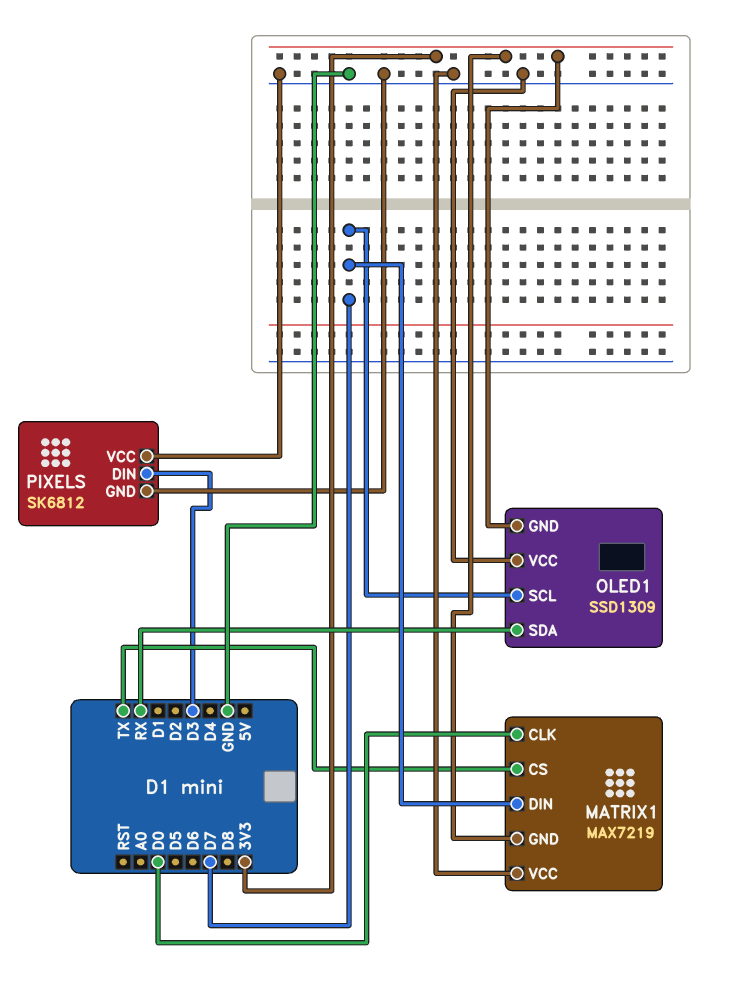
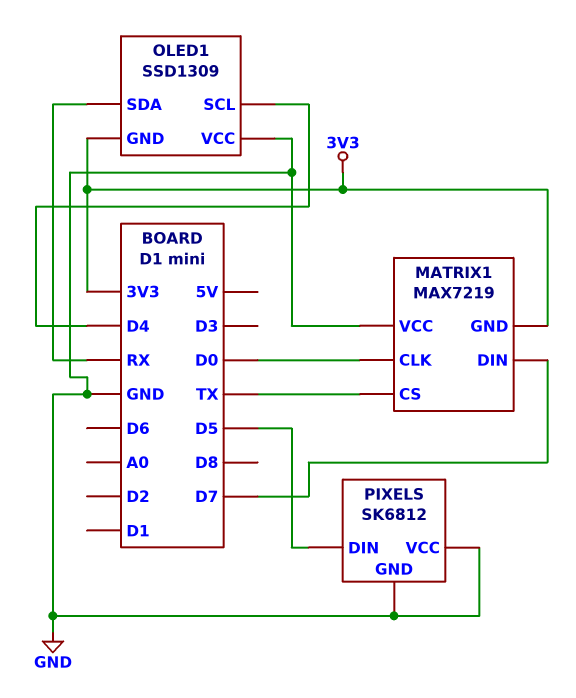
OLED1 pin SCL: D7 -> D4
PIXELS pin DIN: D3 -> D5

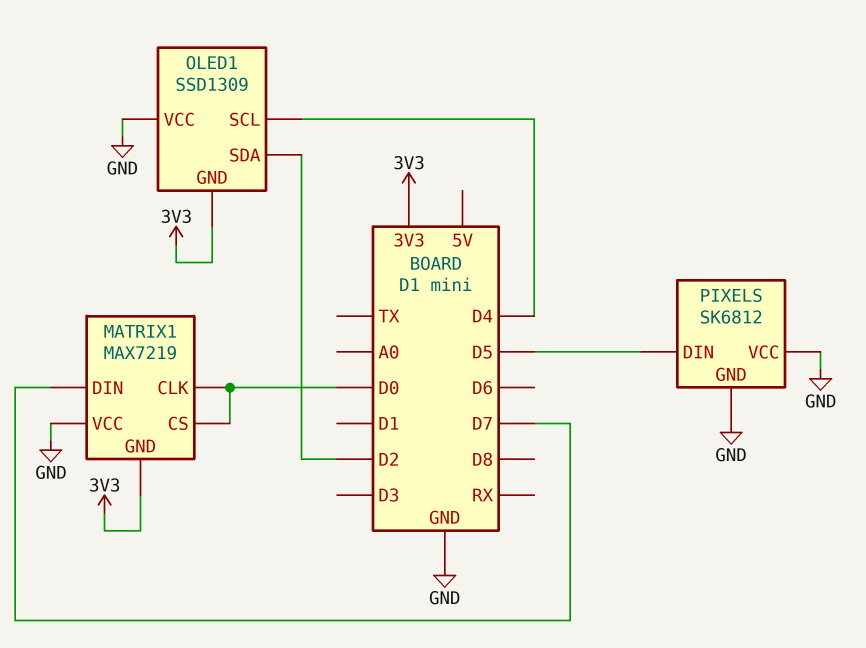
MATRIX1 pin CS: TX -> D0
OLED1 pin SDA: RX -> D2

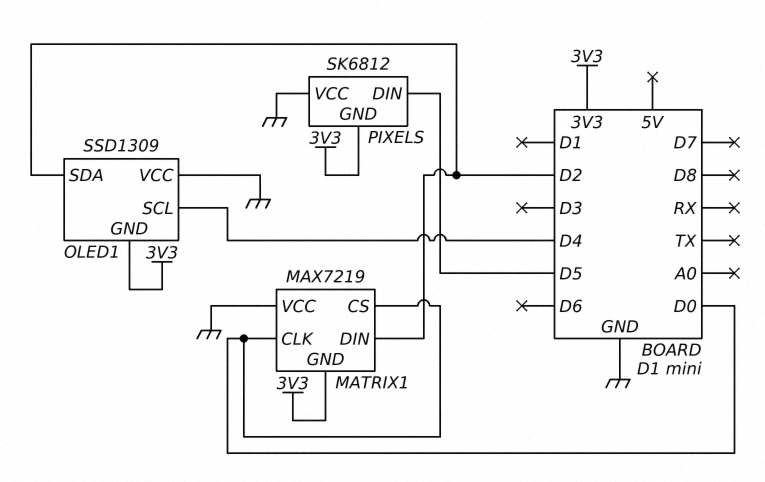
MATRIX1 pin DIN: D7 -> D2
PIXELS pin GND: GND -> 3V3

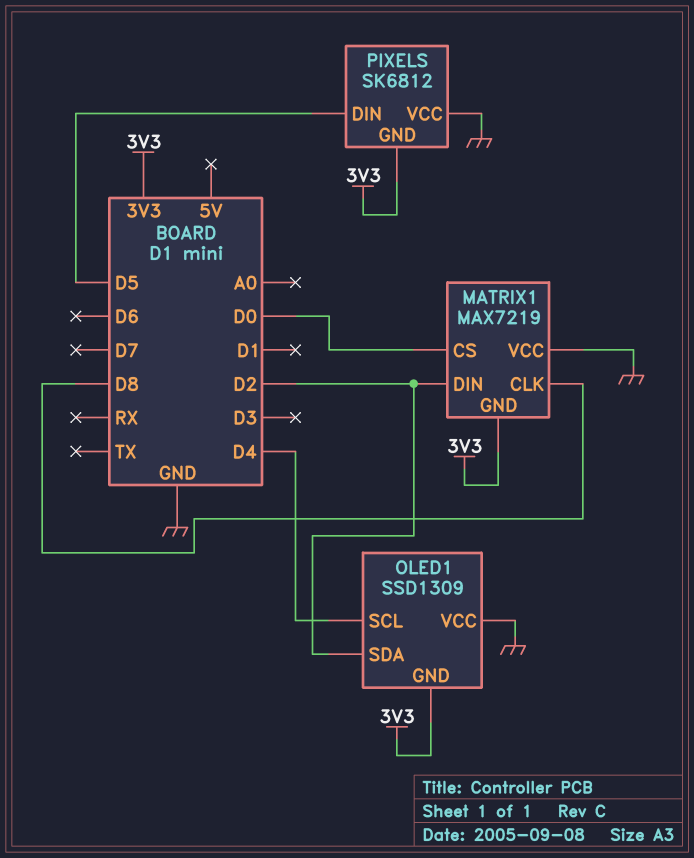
MATRIX1 pin CLK: D0 -> D8

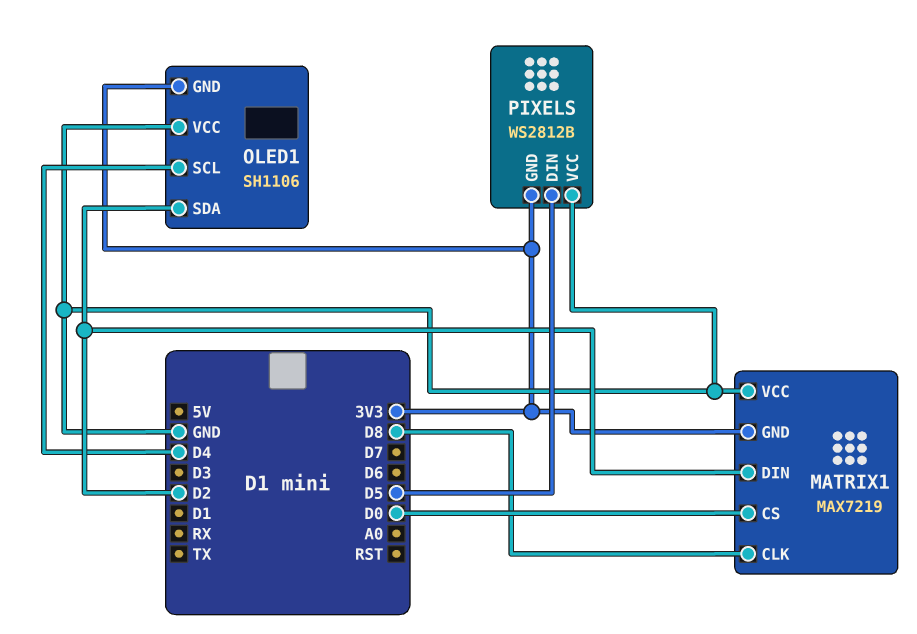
OLED1: SSD1309 -> SH1106
PIXELS: SK6812 -> WS2812B

